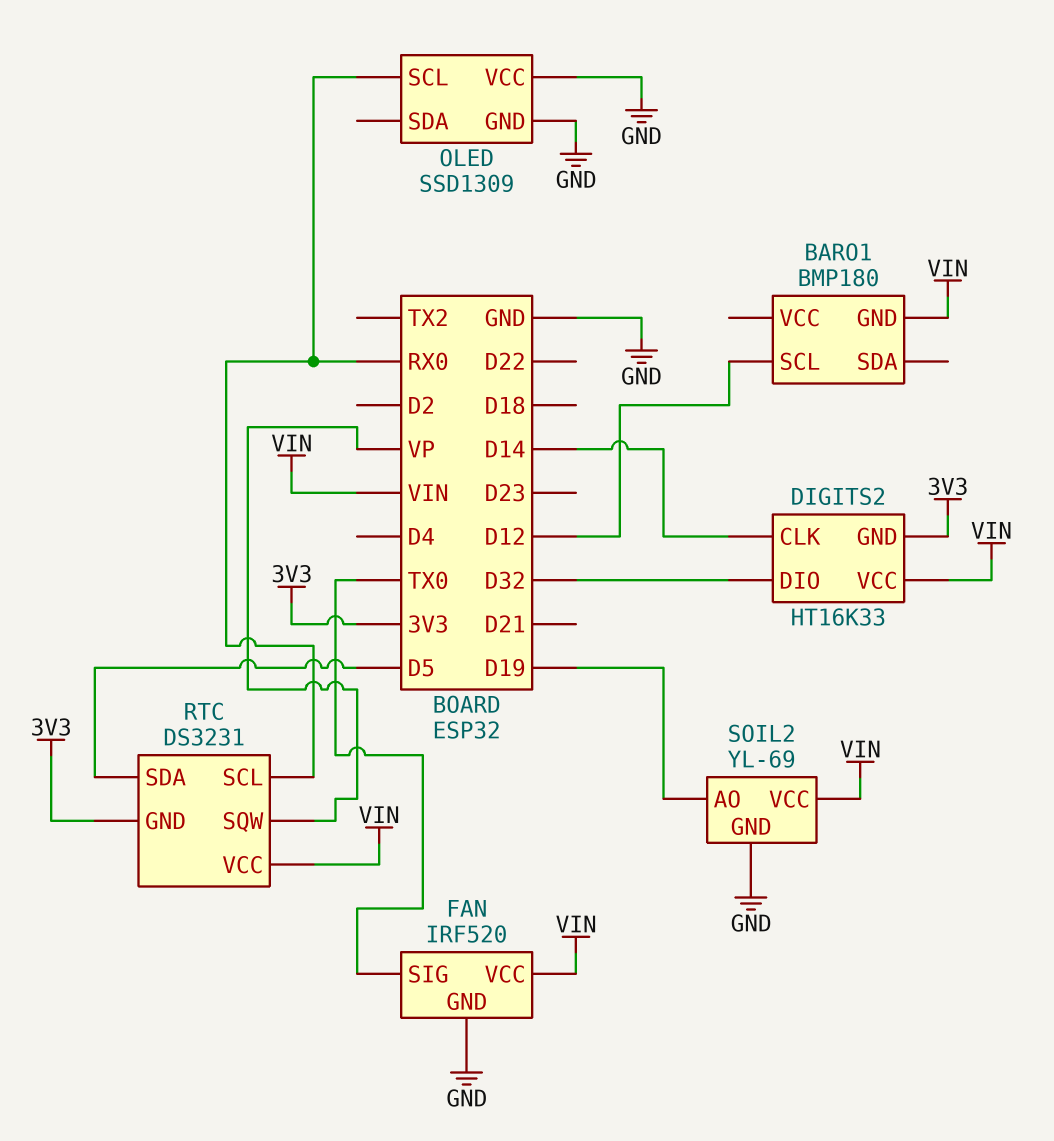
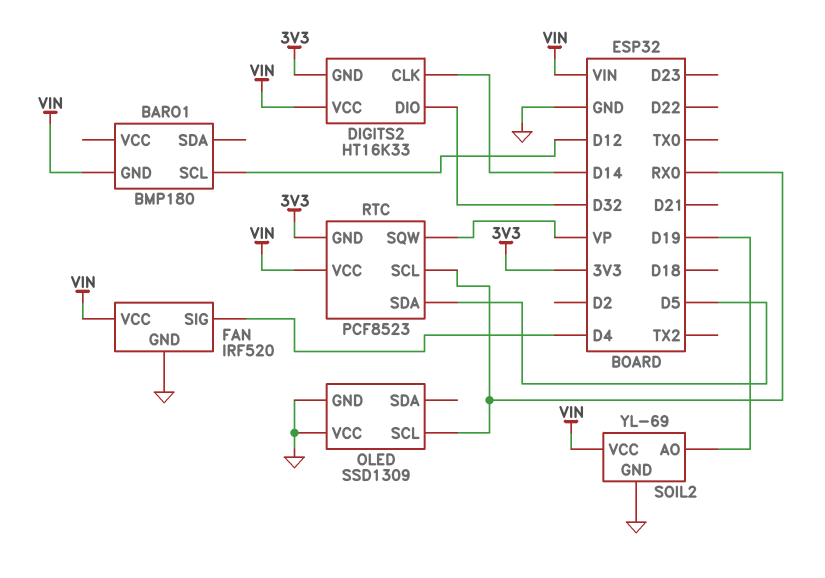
FAN pin SIG: TX0 -> D4
RTC: DS3231 -> PCF8523

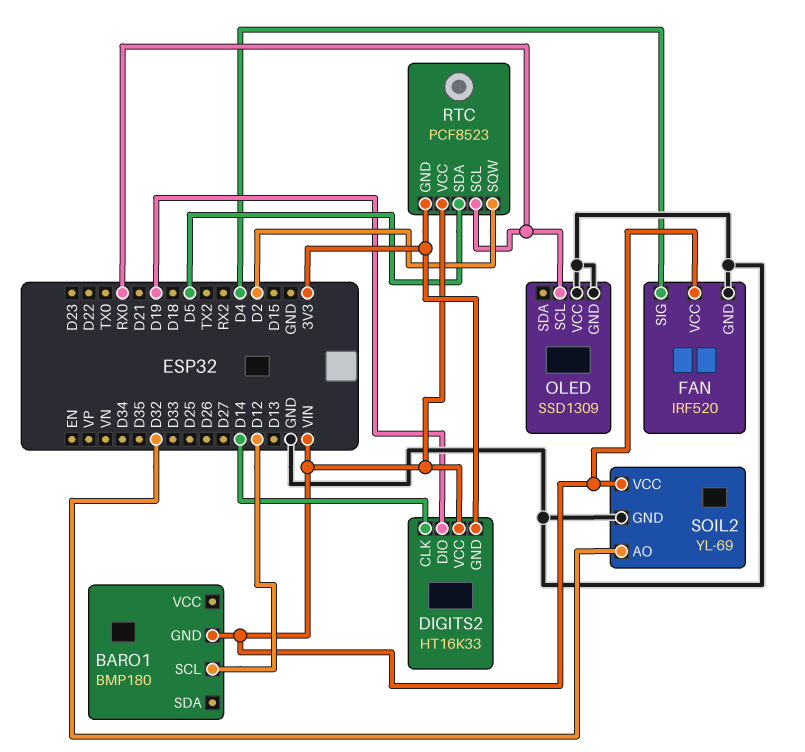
DIGITS2 pin DIO: D32 -> D19
RTC pin SQW: VP -> D2
SOIL2 pin AO: D19 -> D32

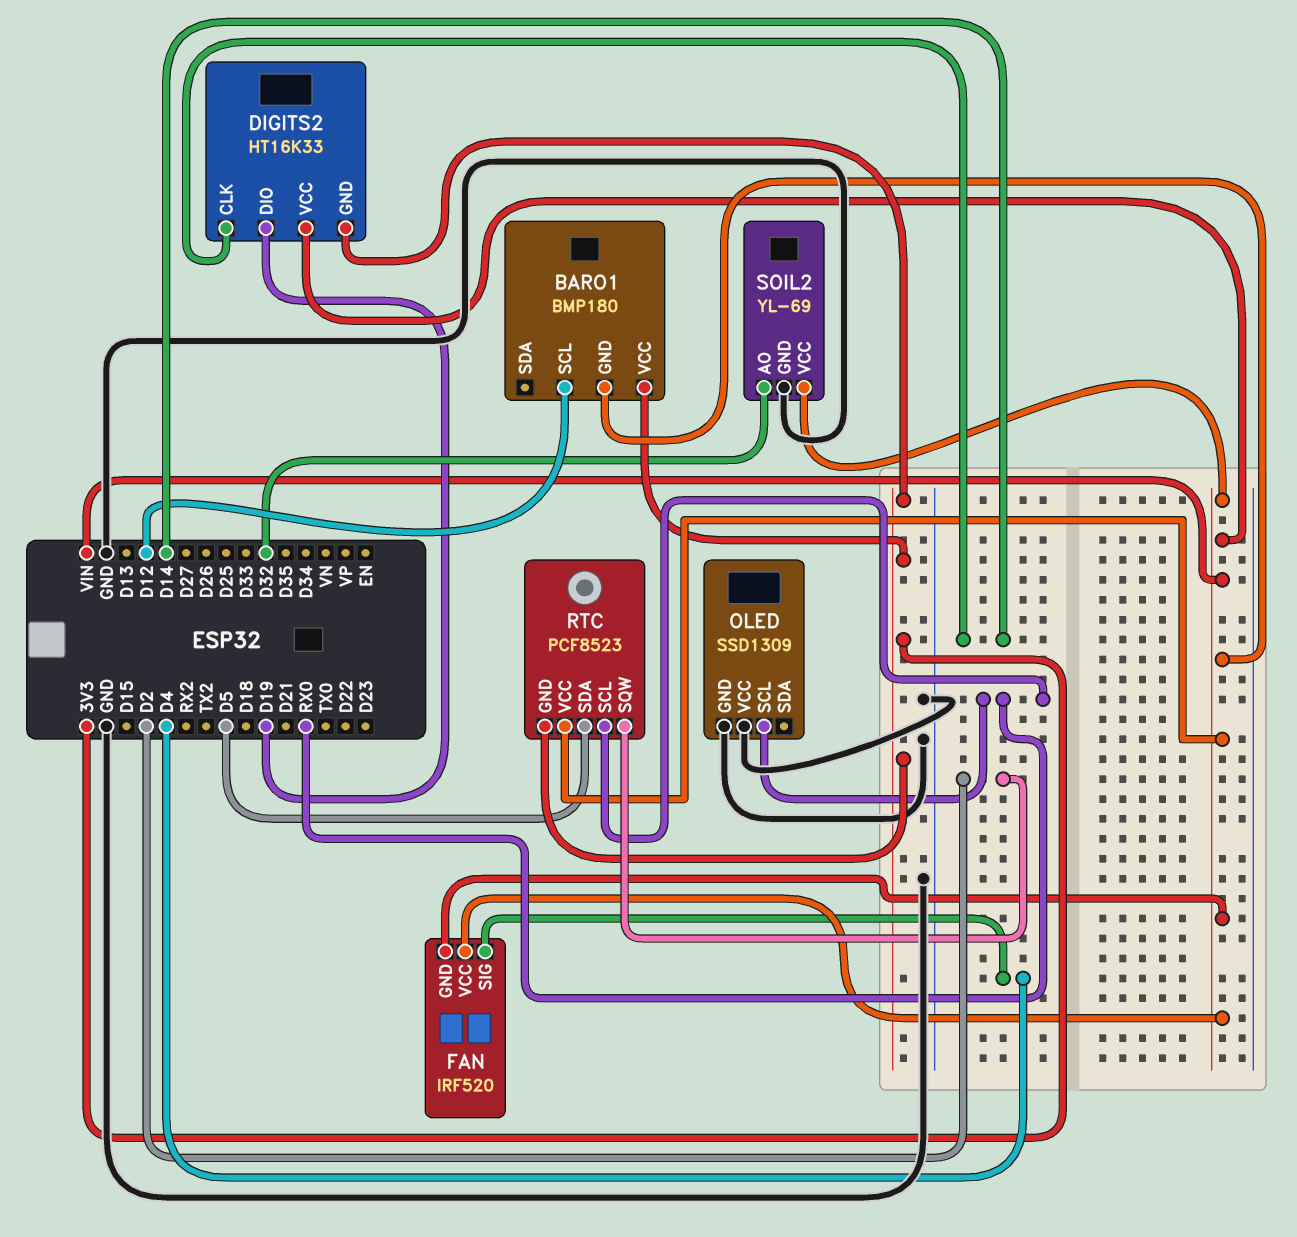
BARO1 pin VCC: none -> 3V3
FAN pin GND: GND -> VIN

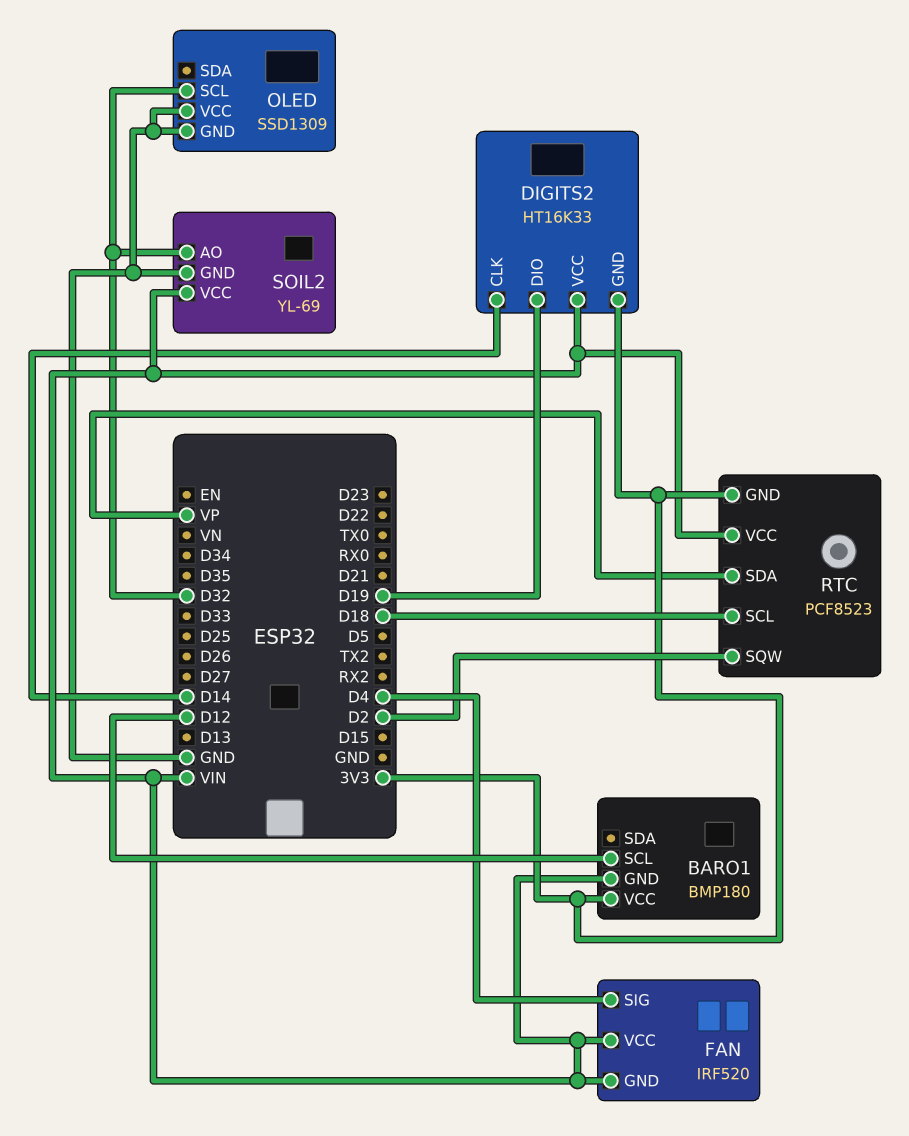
OLED pin SCL: RX0 -> D32
RTC pin SCL: RX0 -> D18
RTC pin SDA: D5 -> VP

